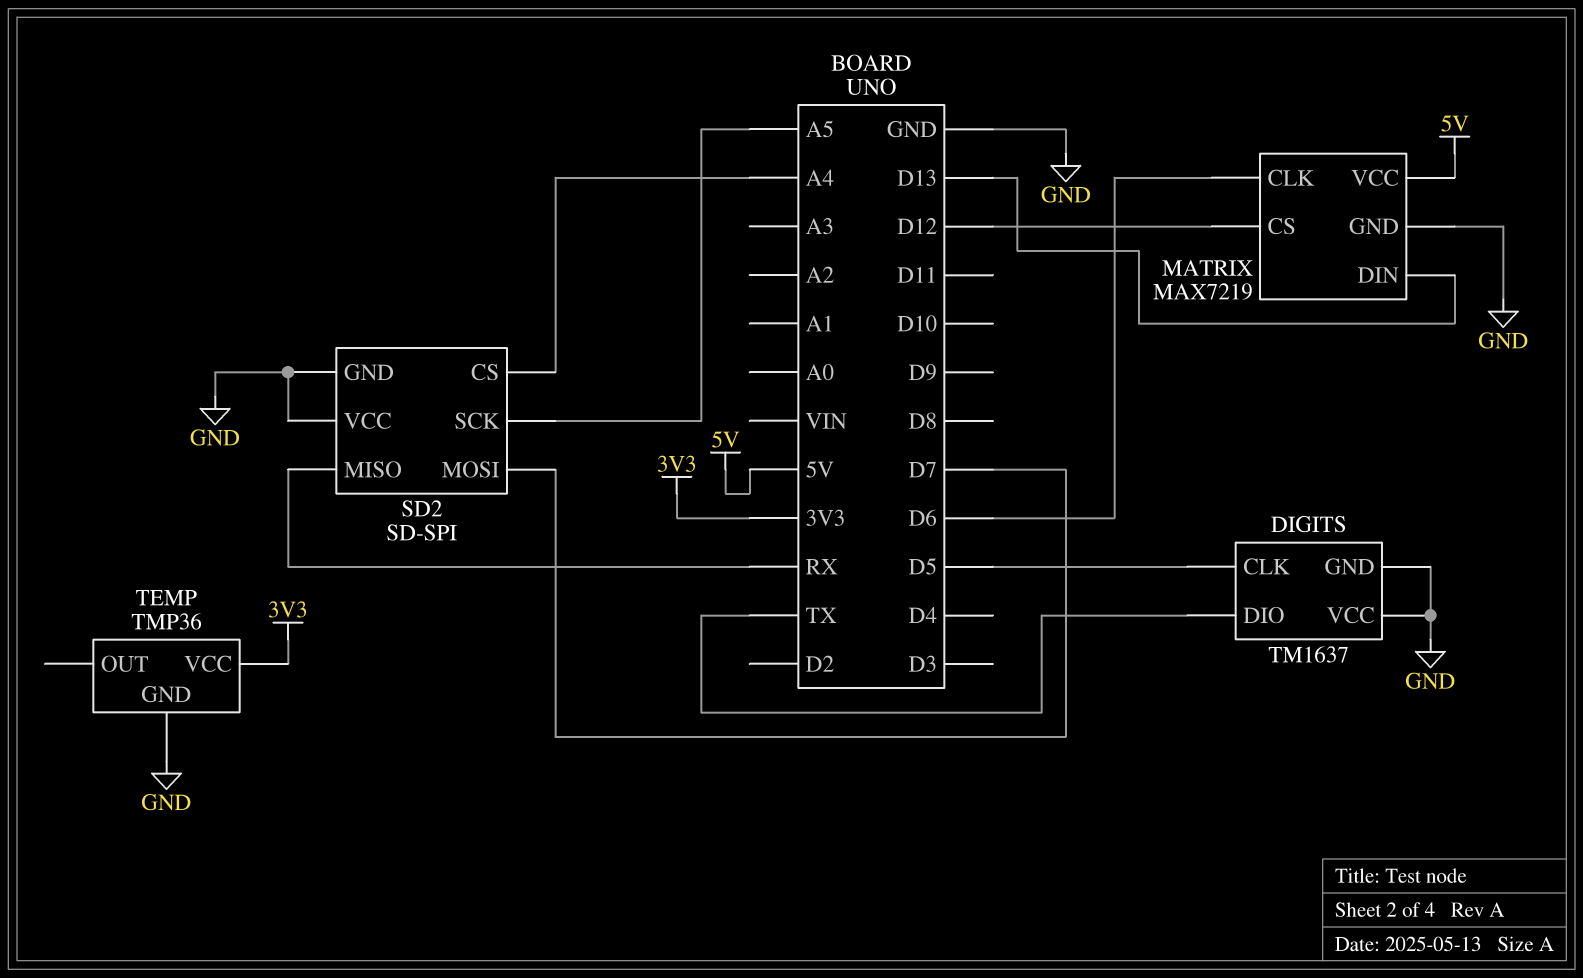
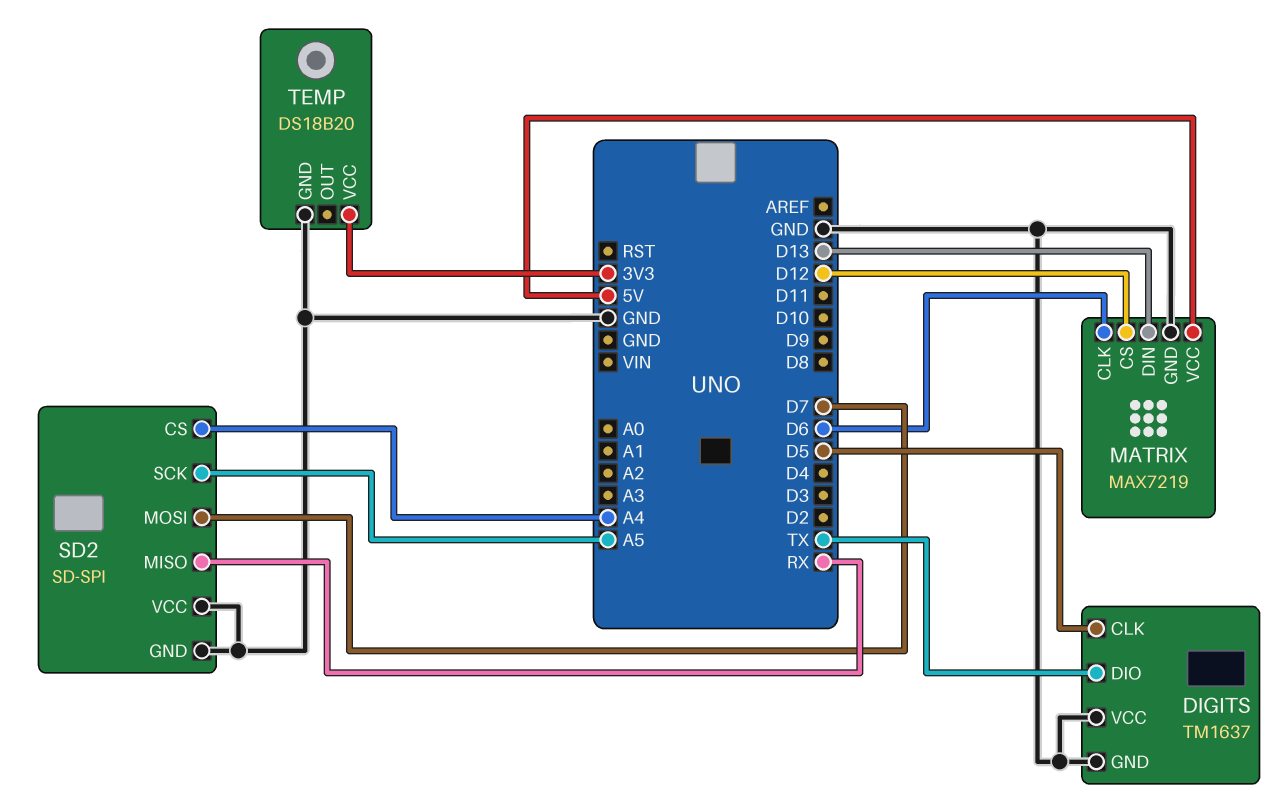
TEMP: TMP36 -> DS18B20

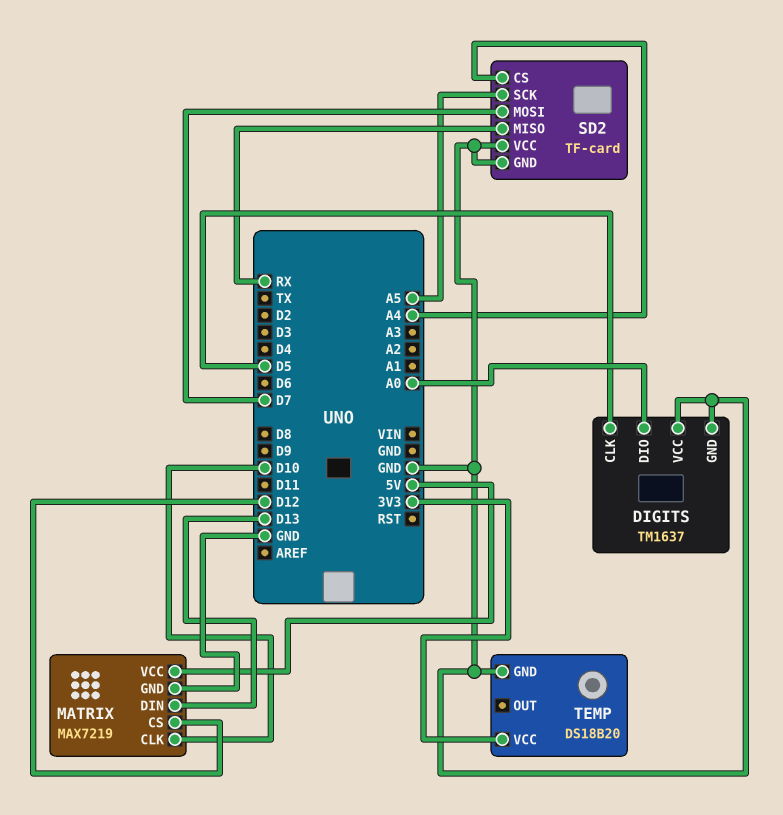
DIGITS pin DIO: TX -> A0
MATRIX pin CLK: D6 -> D10
SD2: SD-SPI -> TF-card

